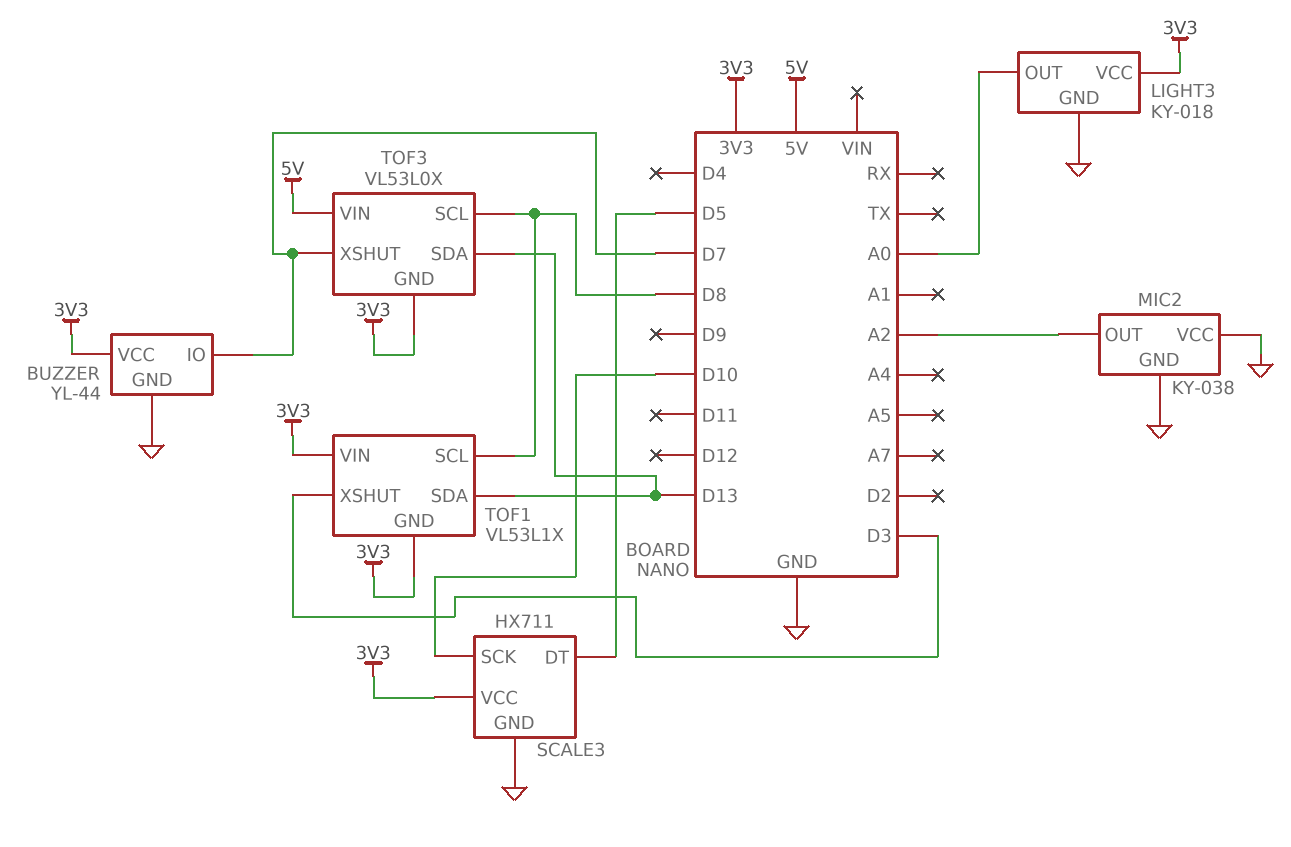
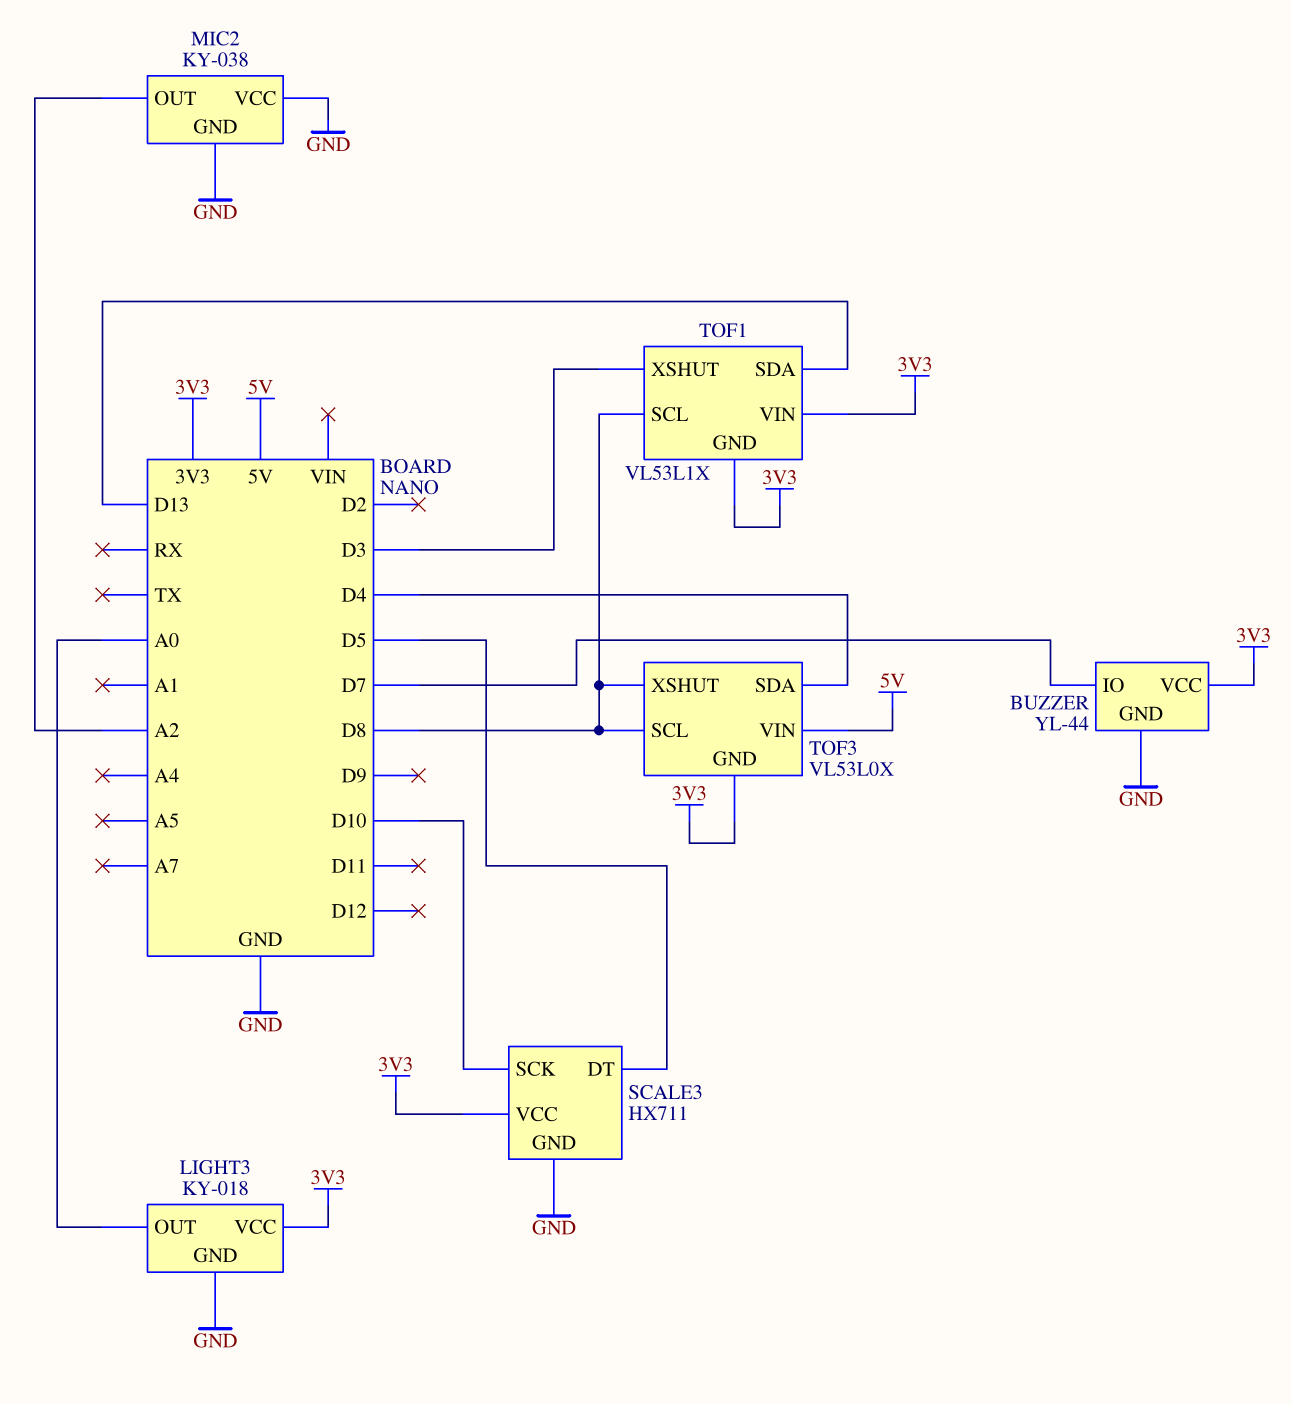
TOF3 pin SDA: D13 -> D4
TOF3 pin XSHUT: D7 -> D8

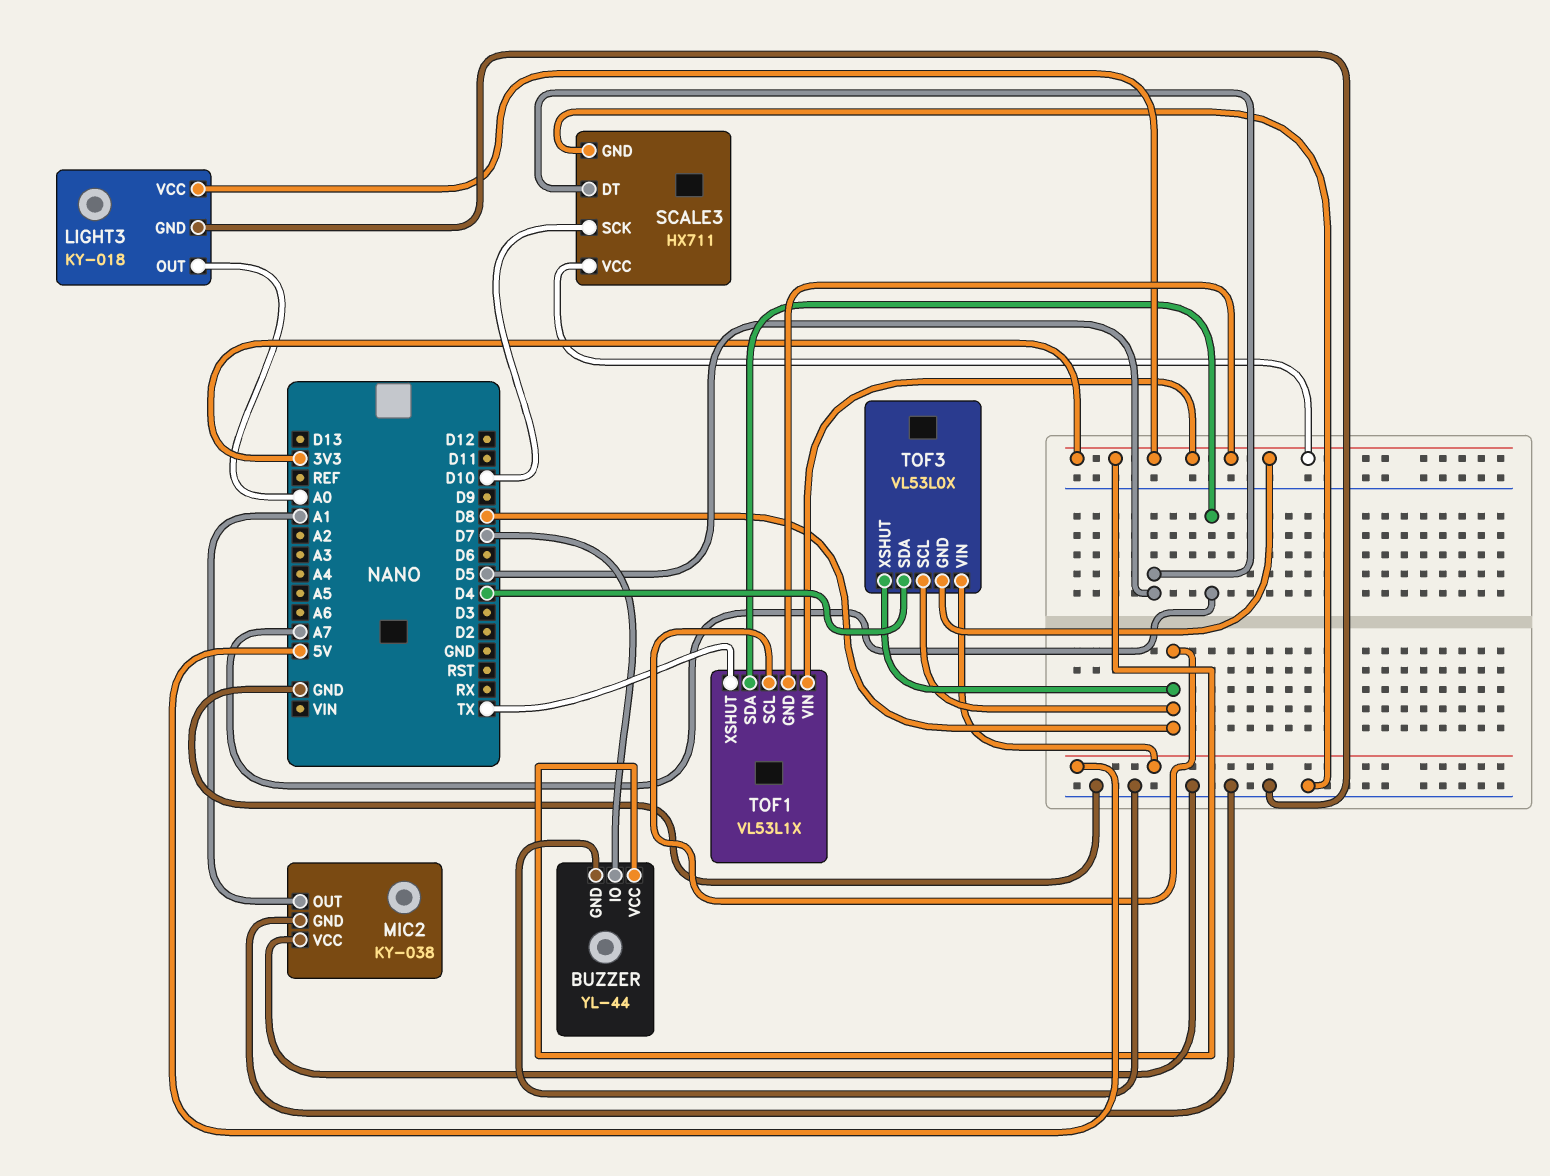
MIC2 pin OUT: A2 -> A1
TOF1 pin SDA: D13 -> A7
TOF1 pin XSHUT: D3 -> TX

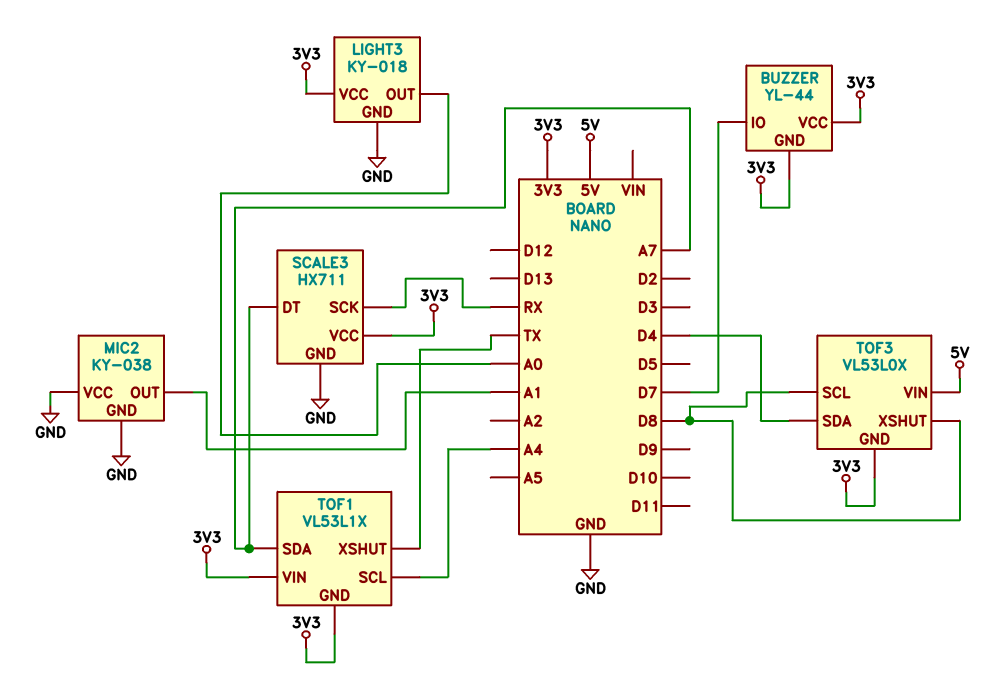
BUZZER pin GND: GND -> 3V3
SCALE3 pin DT: D5 -> A7
SCALE3 pin SCK: D10 -> RX
TOF1 pin SCL: D8 -> A4

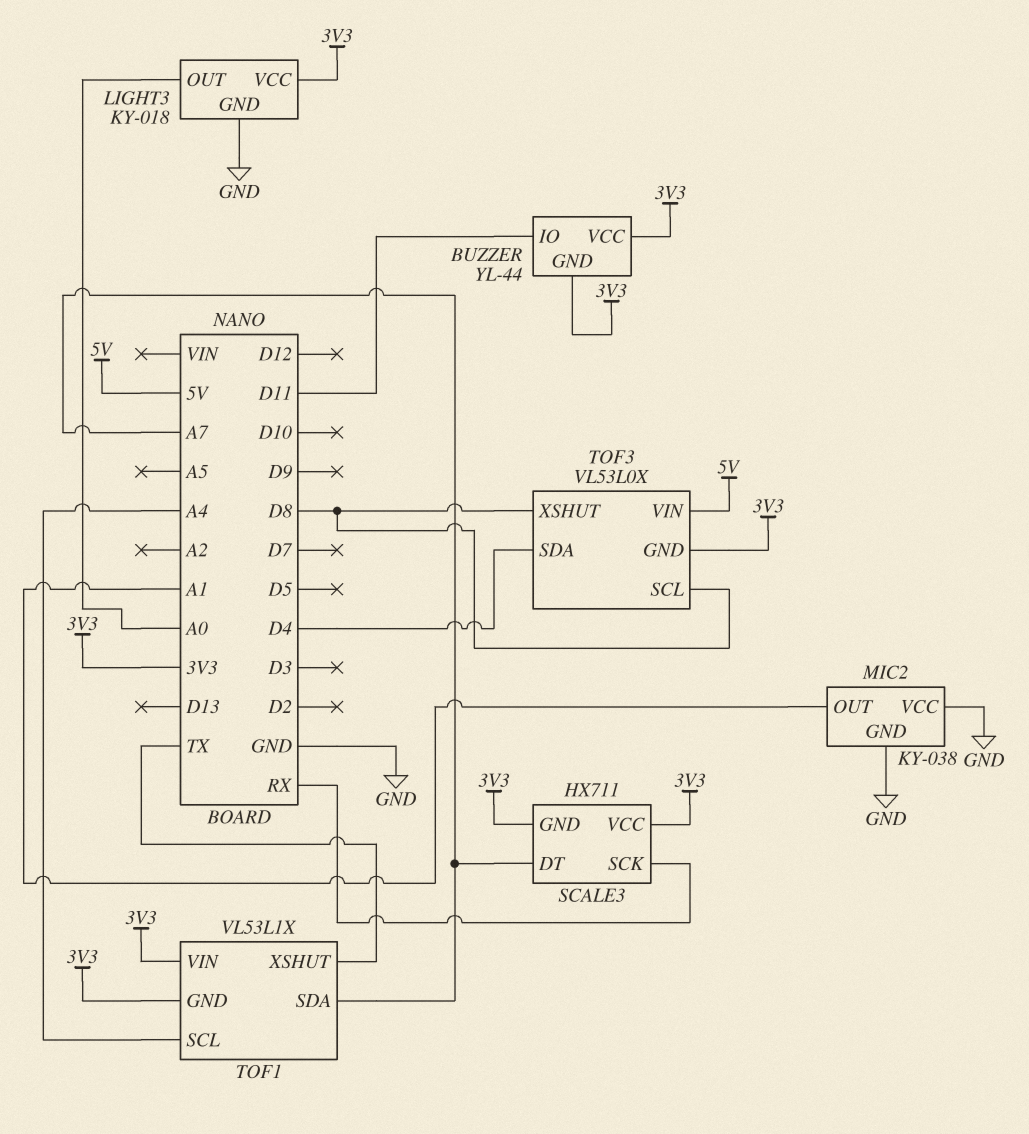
BUZZER pin IO: D7 -> D11
SCALE3 pin GND: GND -> 3V3

